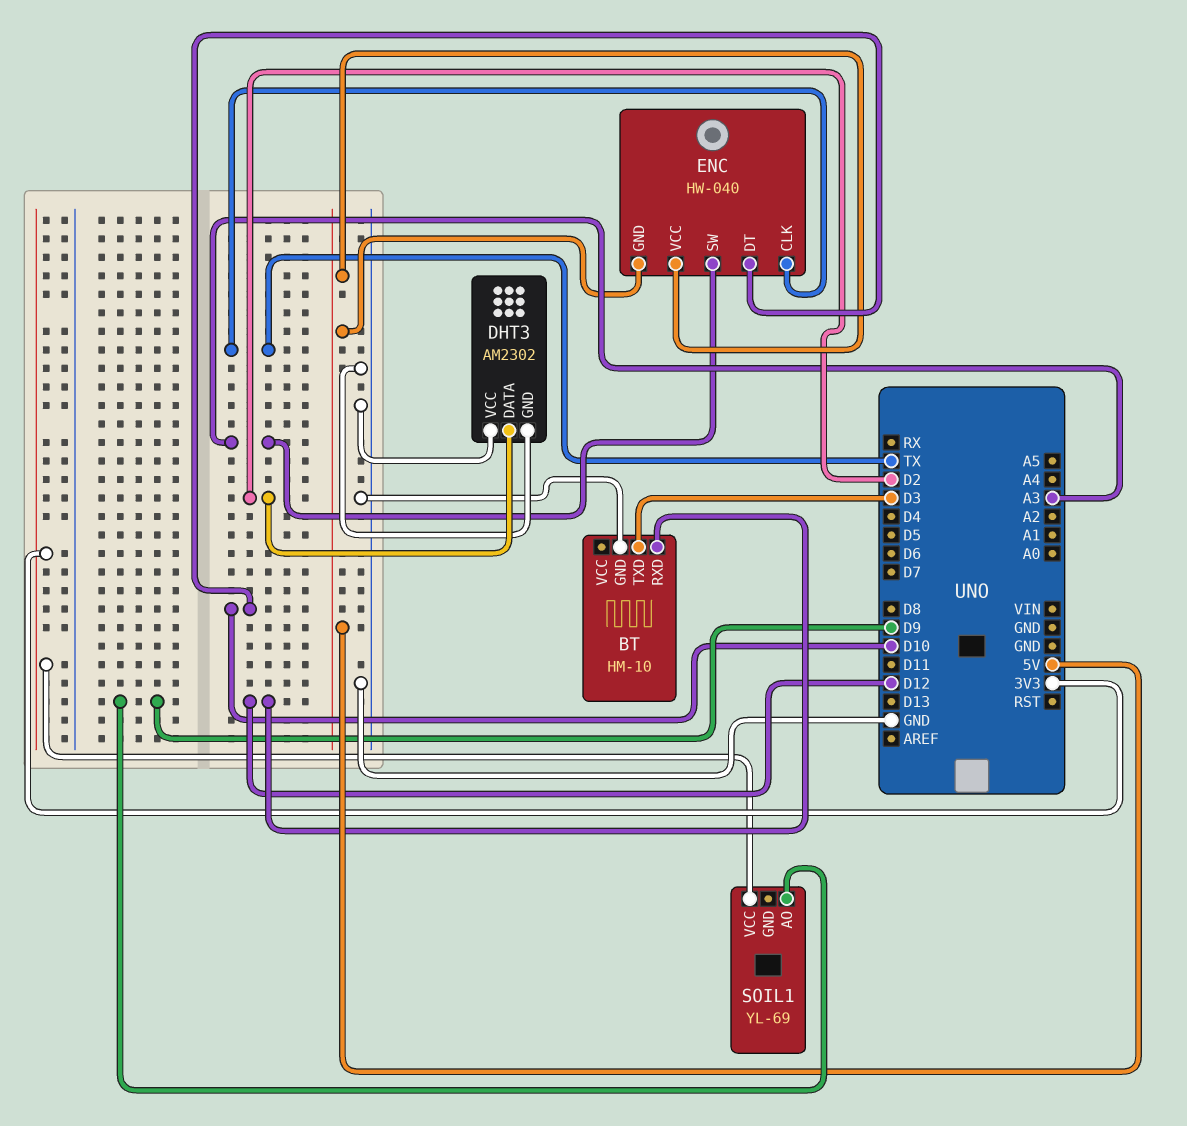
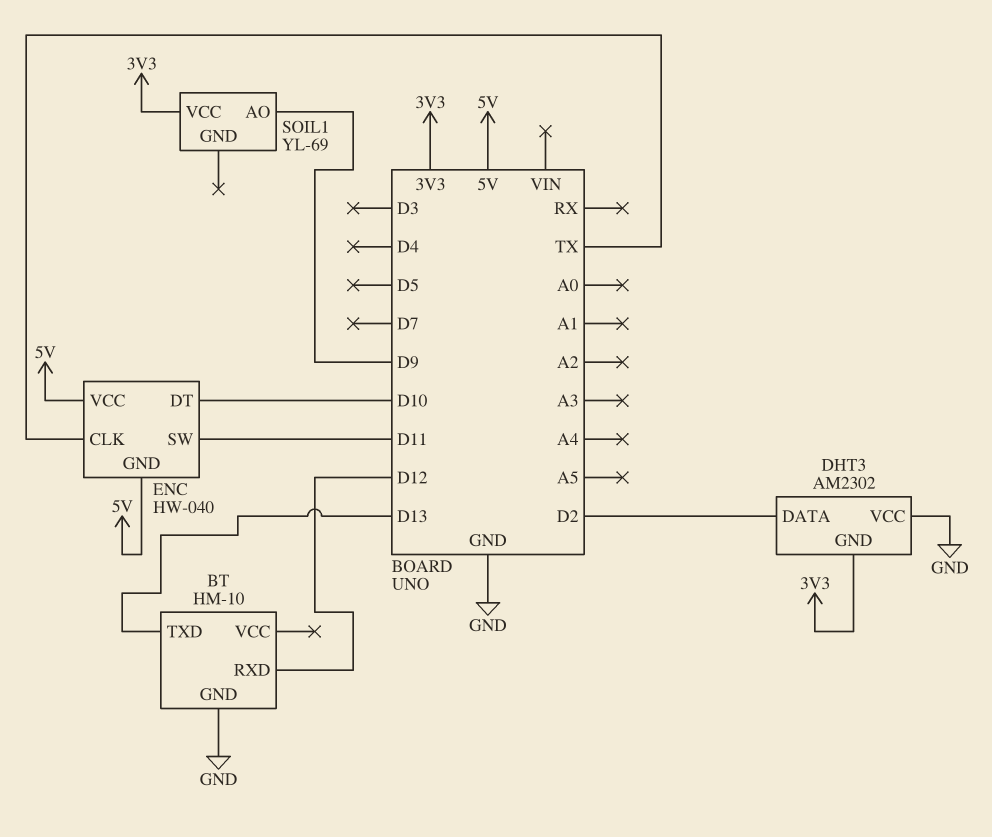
BT pin TXD: D3 -> D13
DHT3 pin GND: GND -> 3V3
ENC pin SW: A3 -> D11

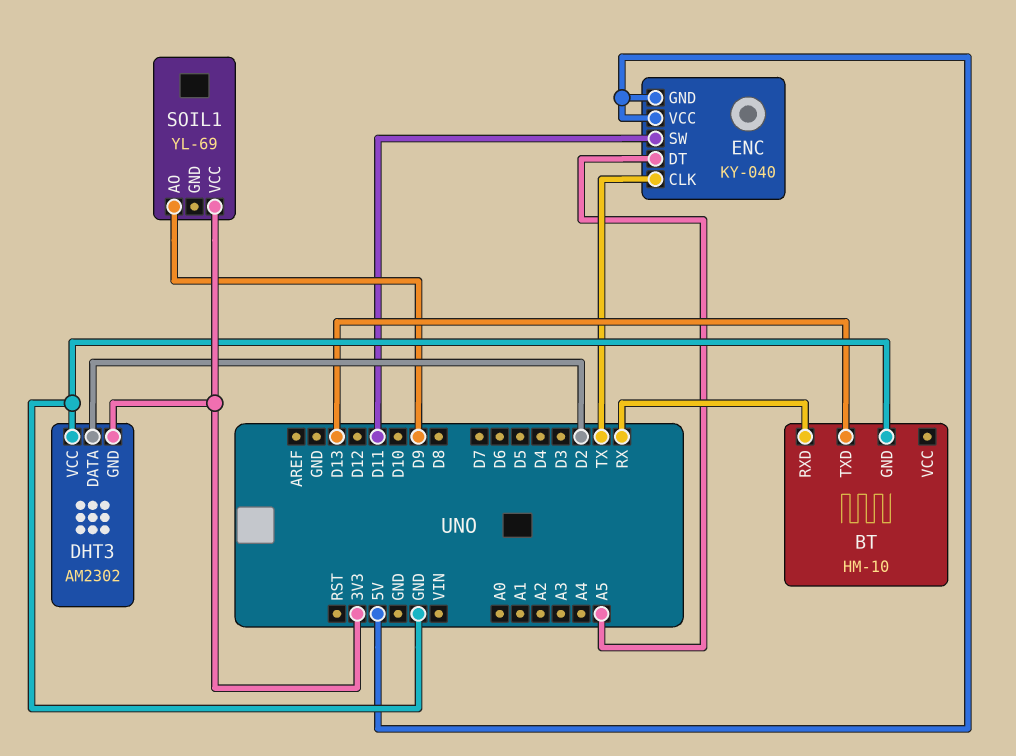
BT pin RXD: D12 -> RX
ENC: HW-040 -> KY-040
ENC pin DT: D10 -> A5

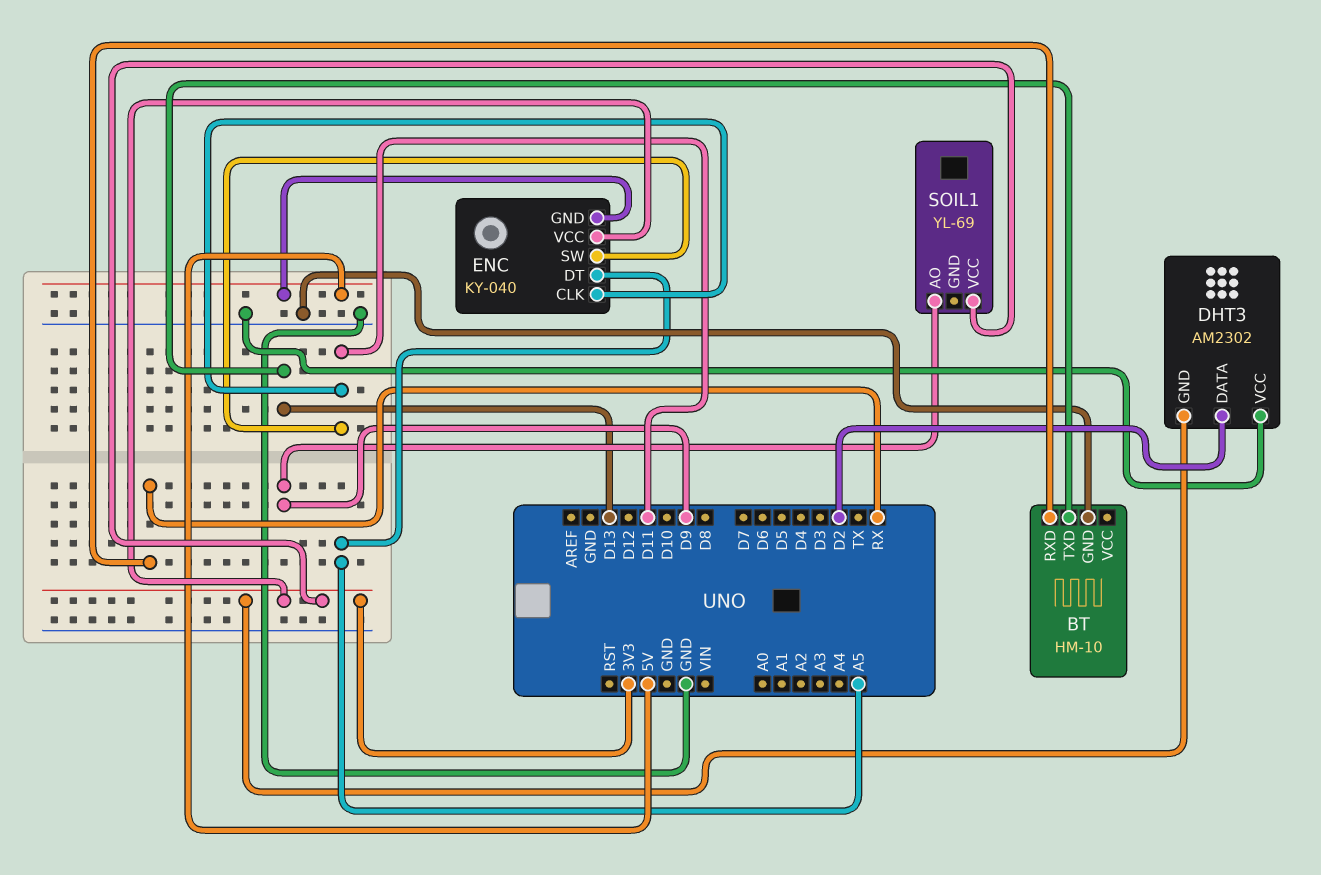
ENC pin CLK: TX -> D11
ENC pin VCC: 5V -> 3V3

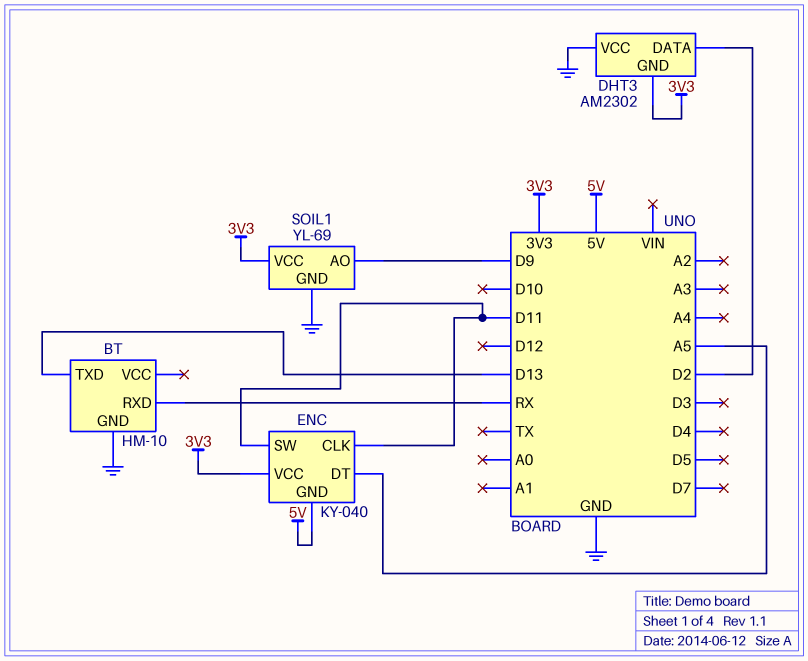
SOIL1 pin GND: none -> GND

